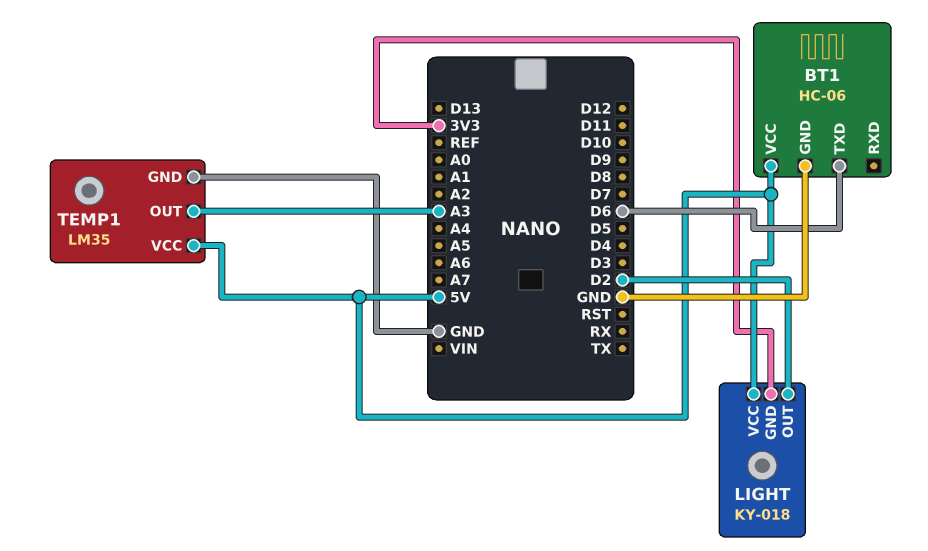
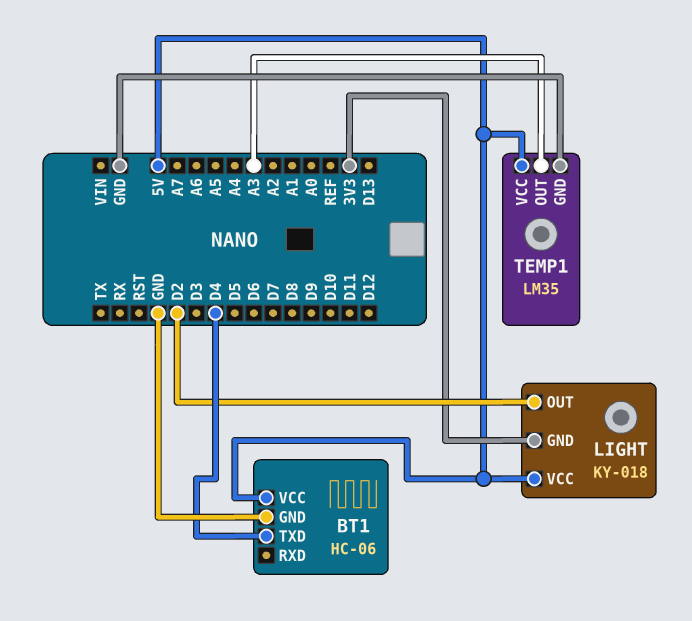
BT1 pin TXD: D6 -> D4

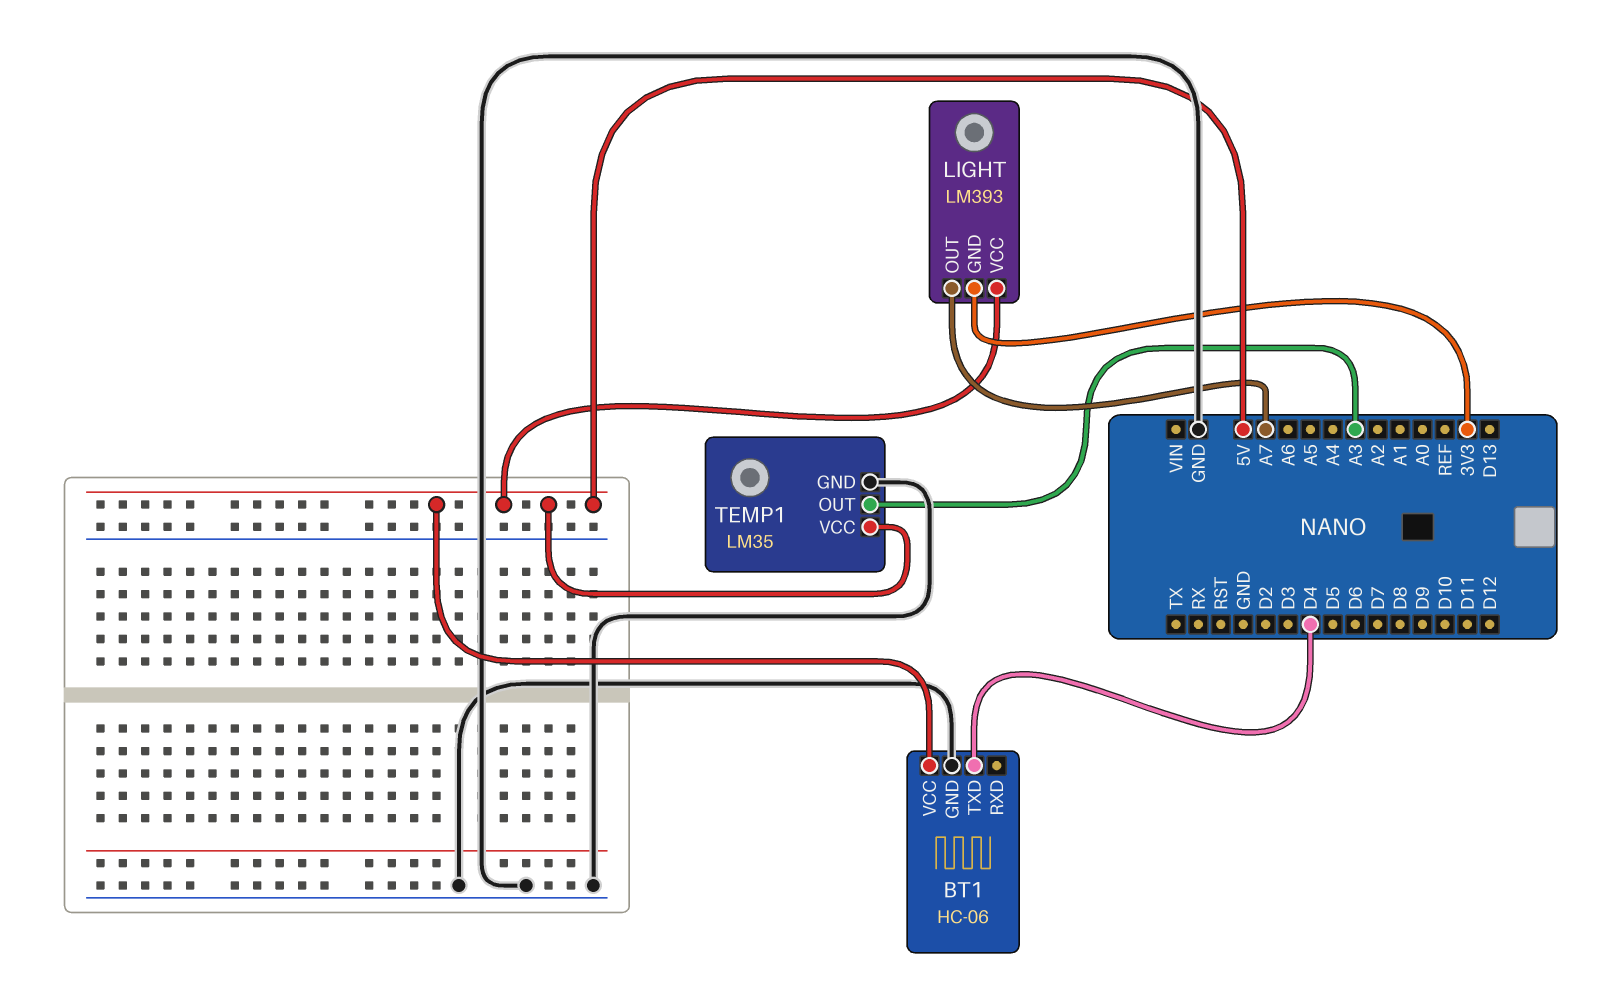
LIGHT: KY-018 -> LM393
LIGHT pin OUT: D2 -> A7

